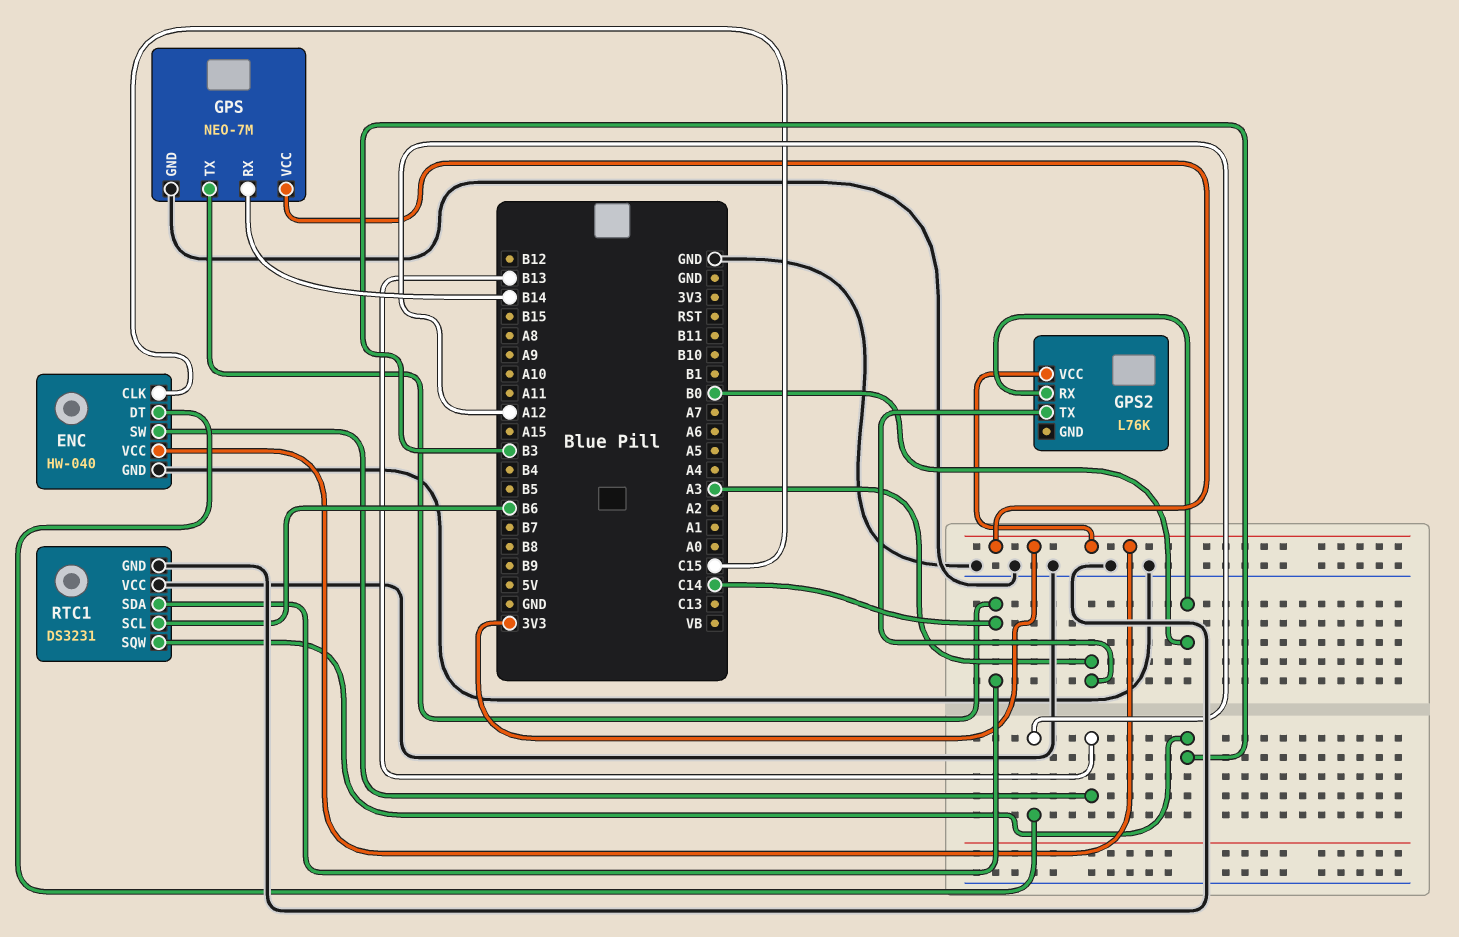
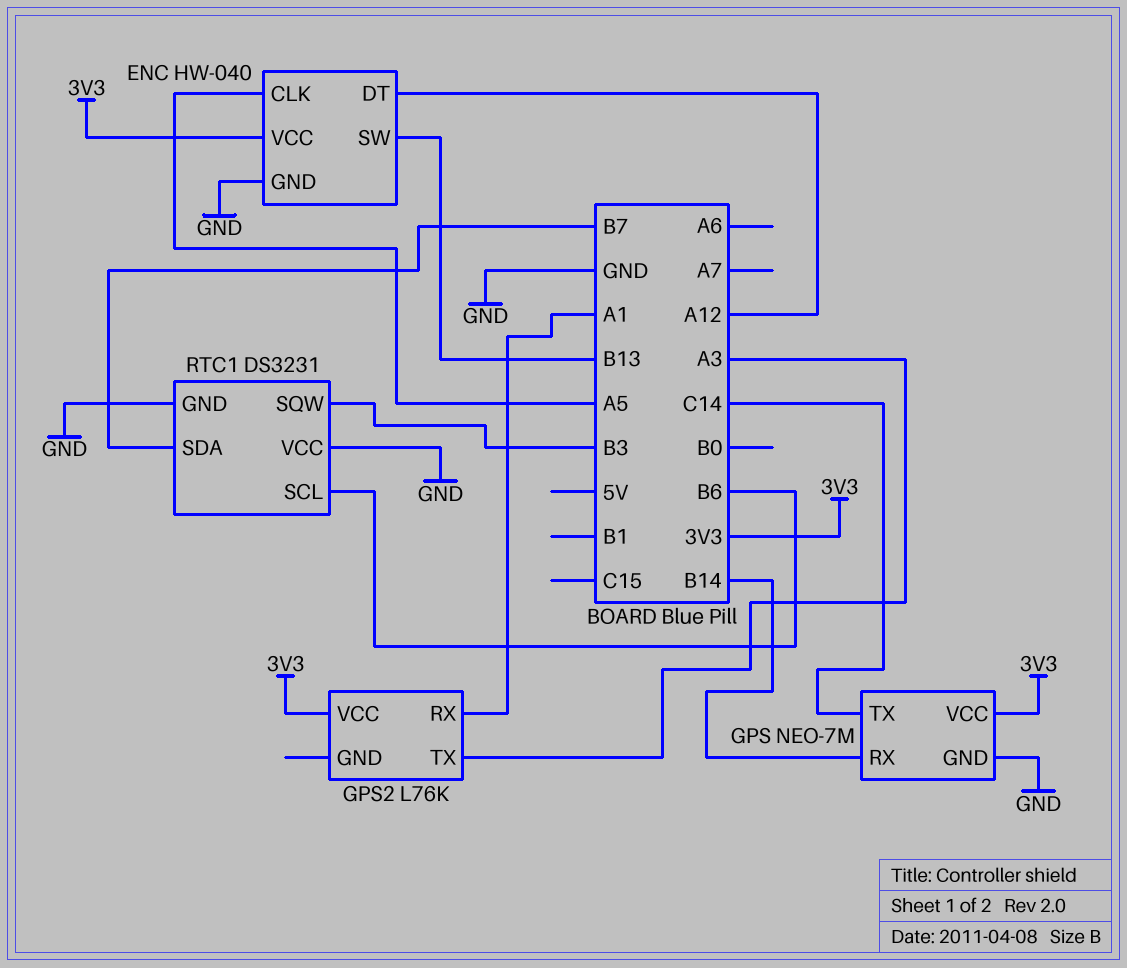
ENC pin CLK: C15 -> A5
GPS2 pin RX: B0 -> A1
RTC1 pin SDA: C14 -> B7

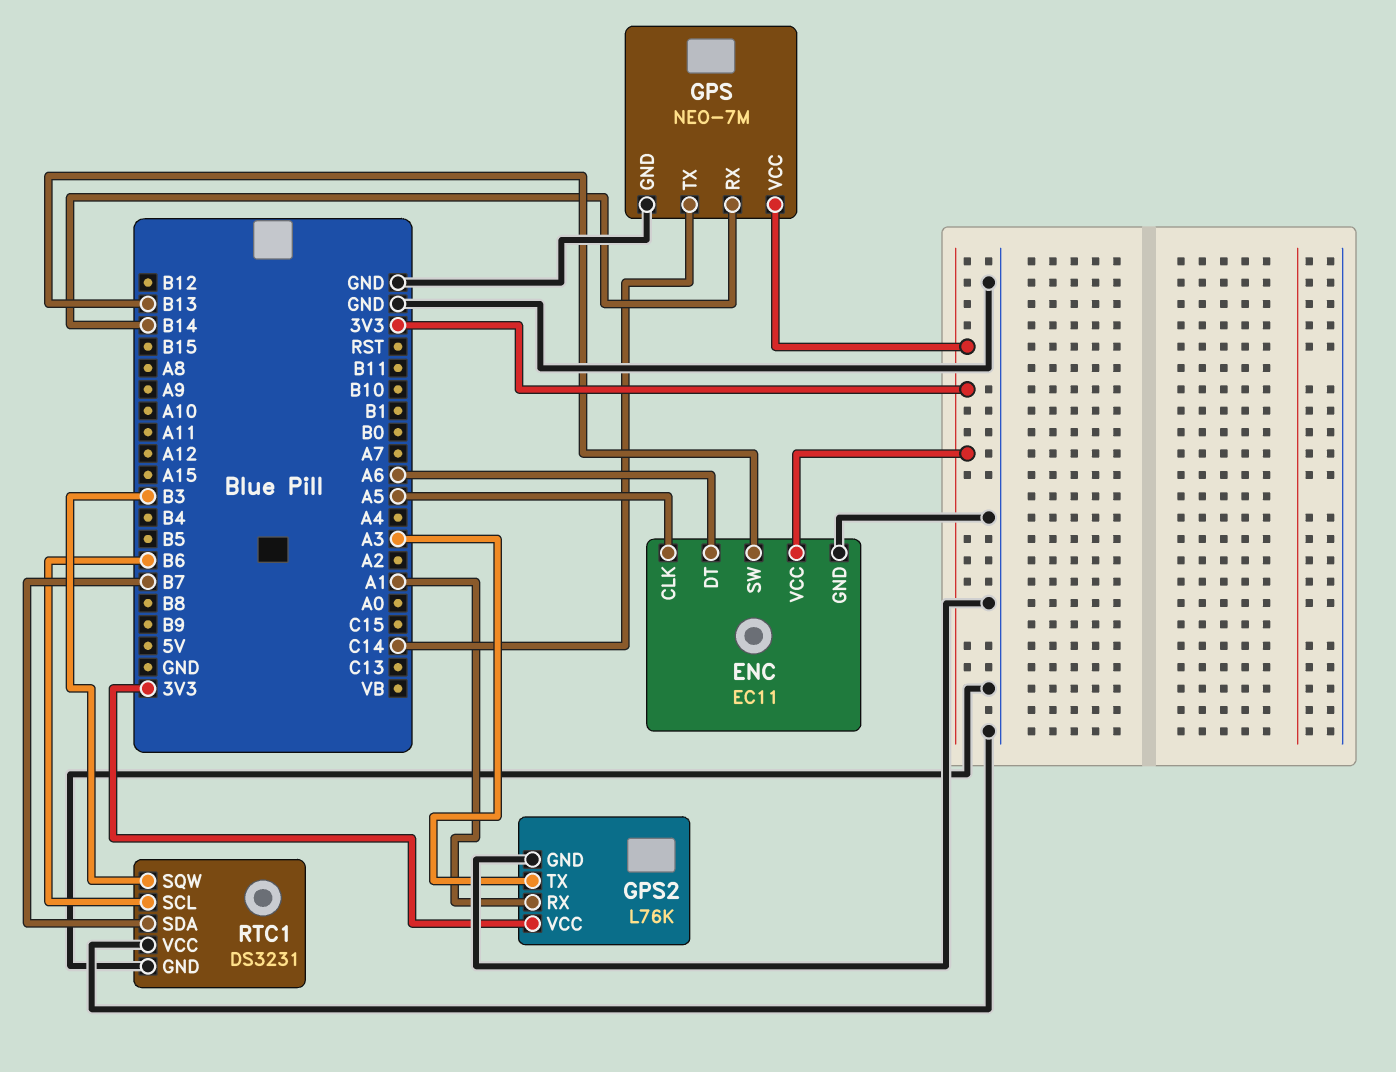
ENC: HW-040 -> EC11
ENC pin DT: A12 -> A6
GPS2 pin GND: none -> GND

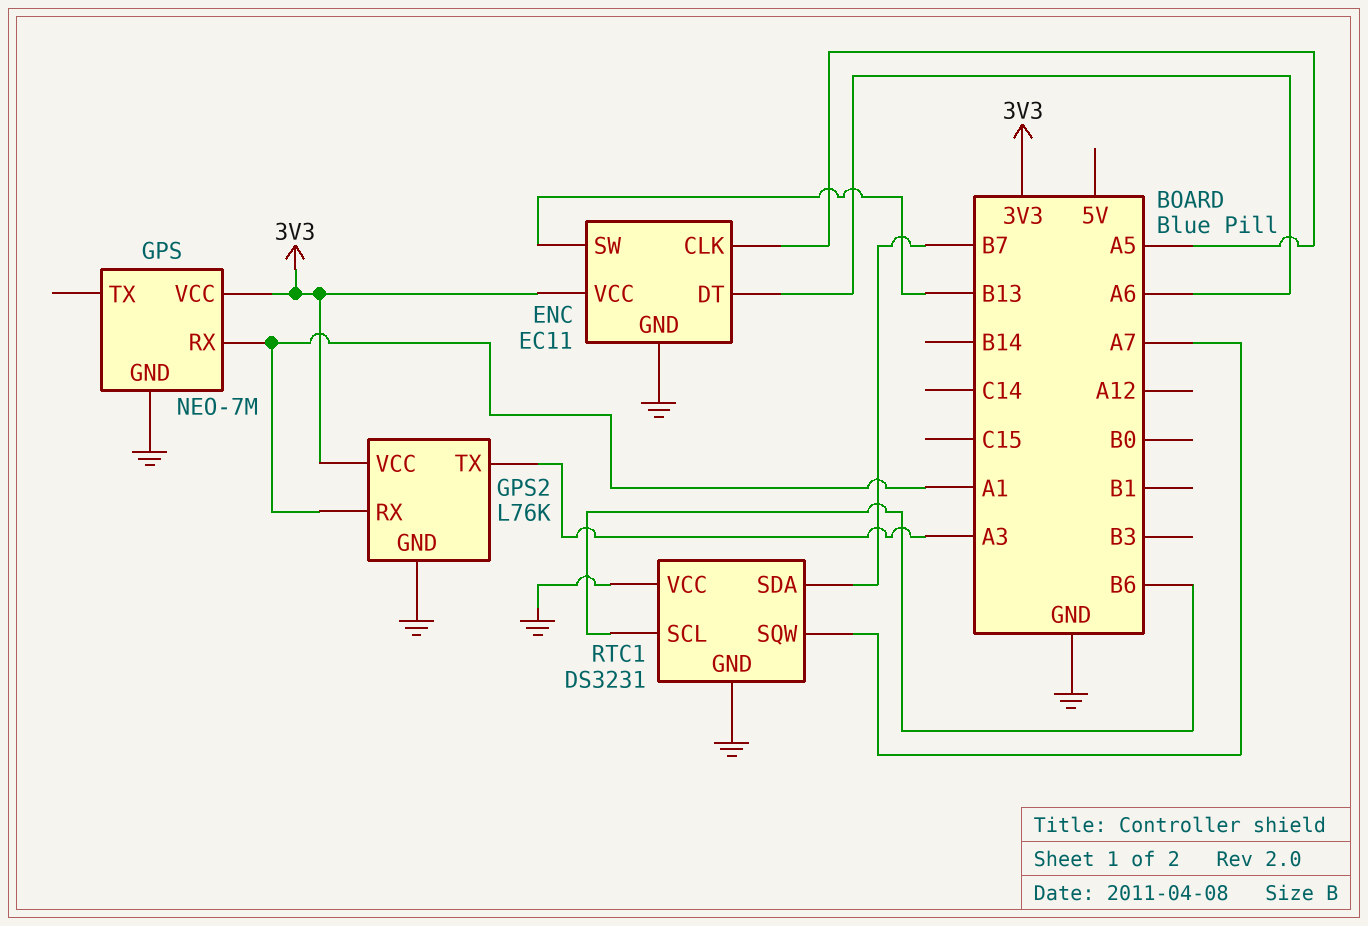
GPS pin RX: B14 -> A1
GPS pin TX: C14 -> none
RTC1 pin SQW: B3 -> A7

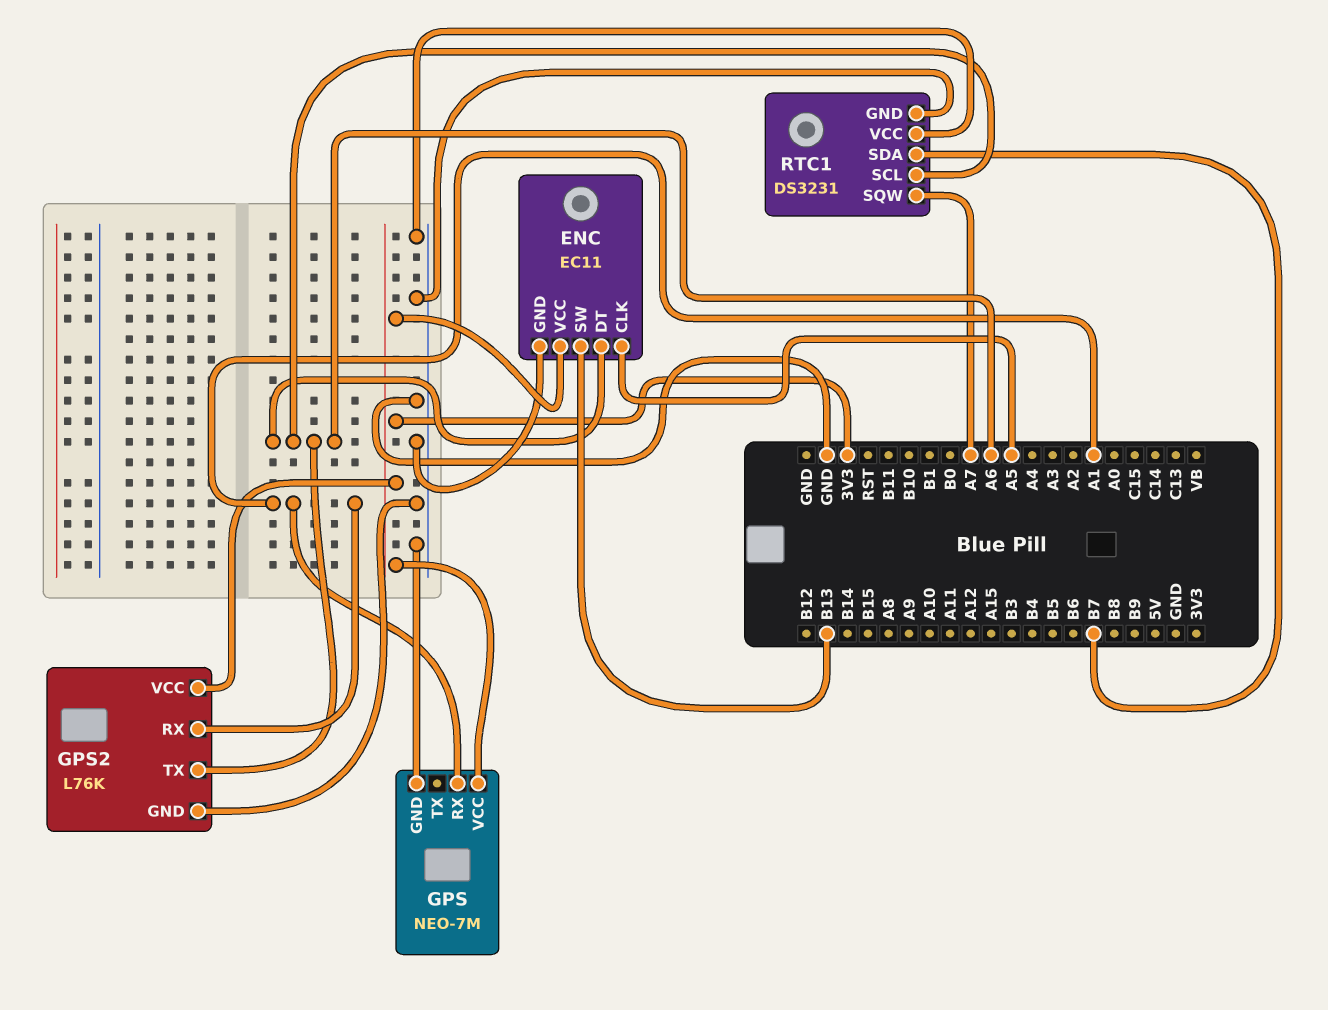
GPS2 pin TX: A3 -> A6
RTC1 pin SCL: B6 -> A6

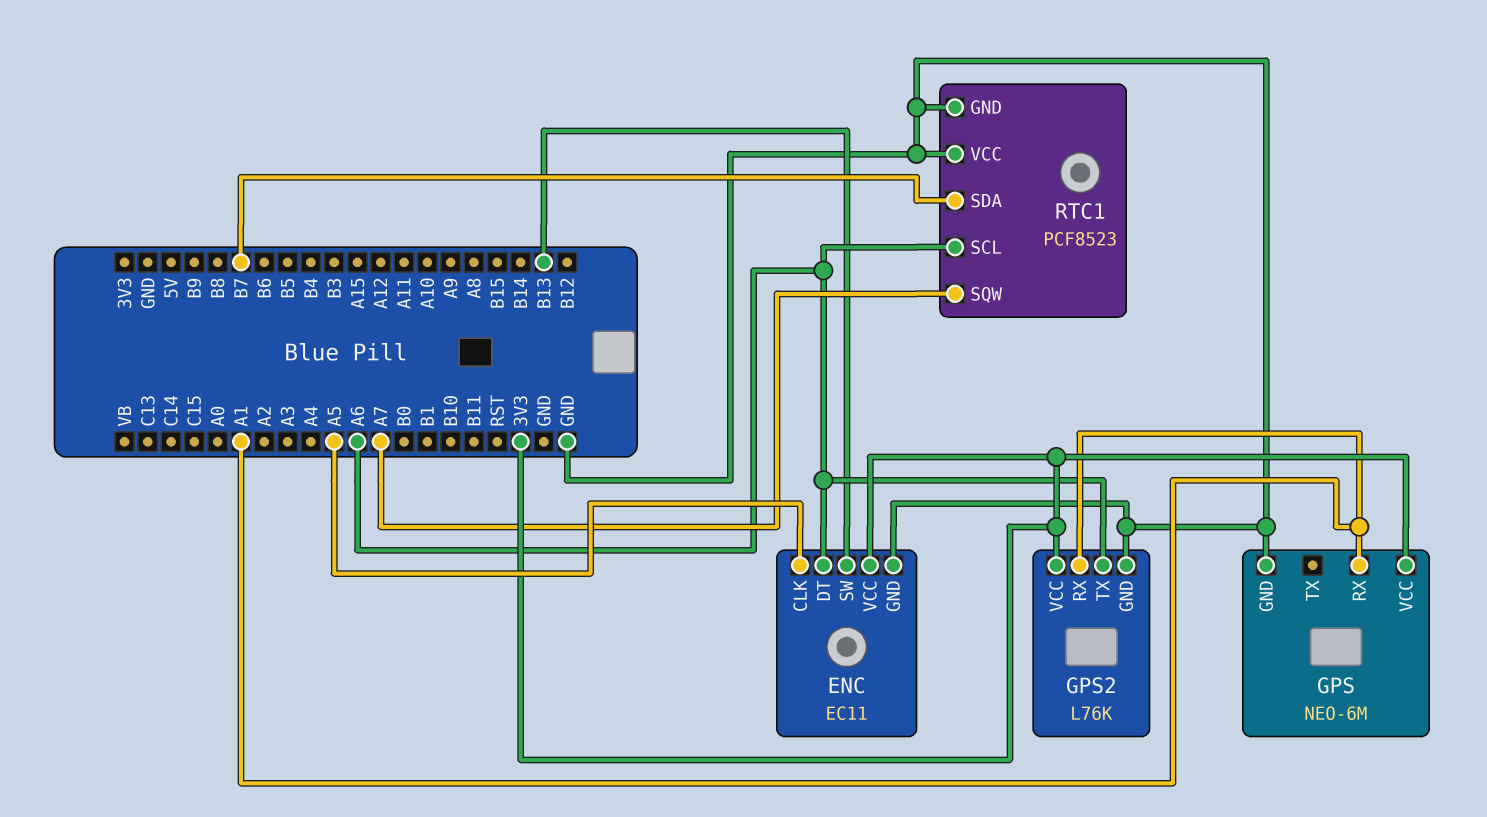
GPS: NEO-7M -> NEO-6M
RTC1: DS3231 -> PCF8523

